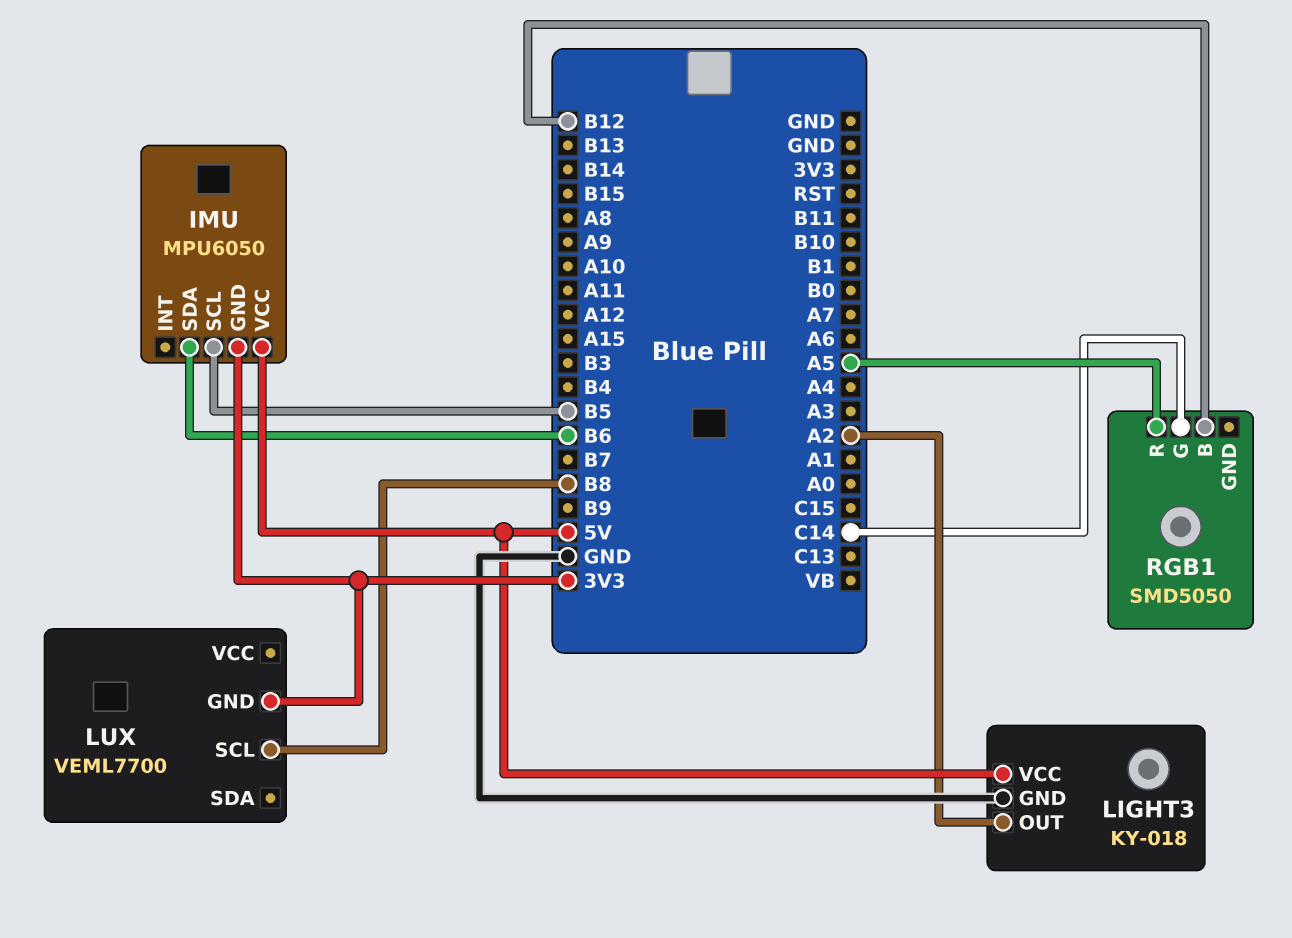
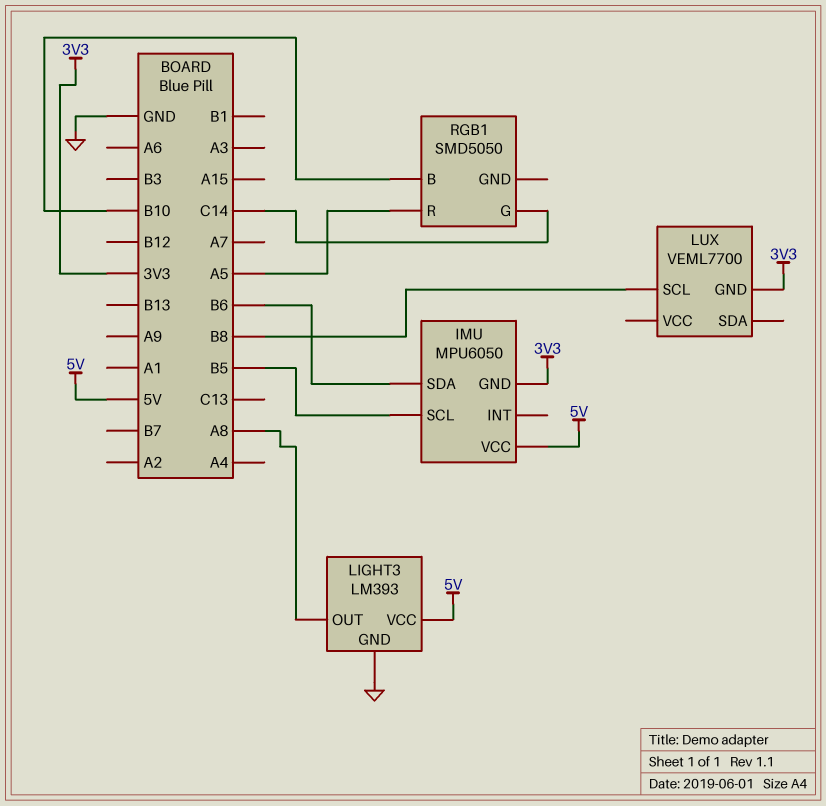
LIGHT3: KY-018 -> LM393
LIGHT3 pin OUT: A2 -> A8
RGB1 pin B: B12 -> B10

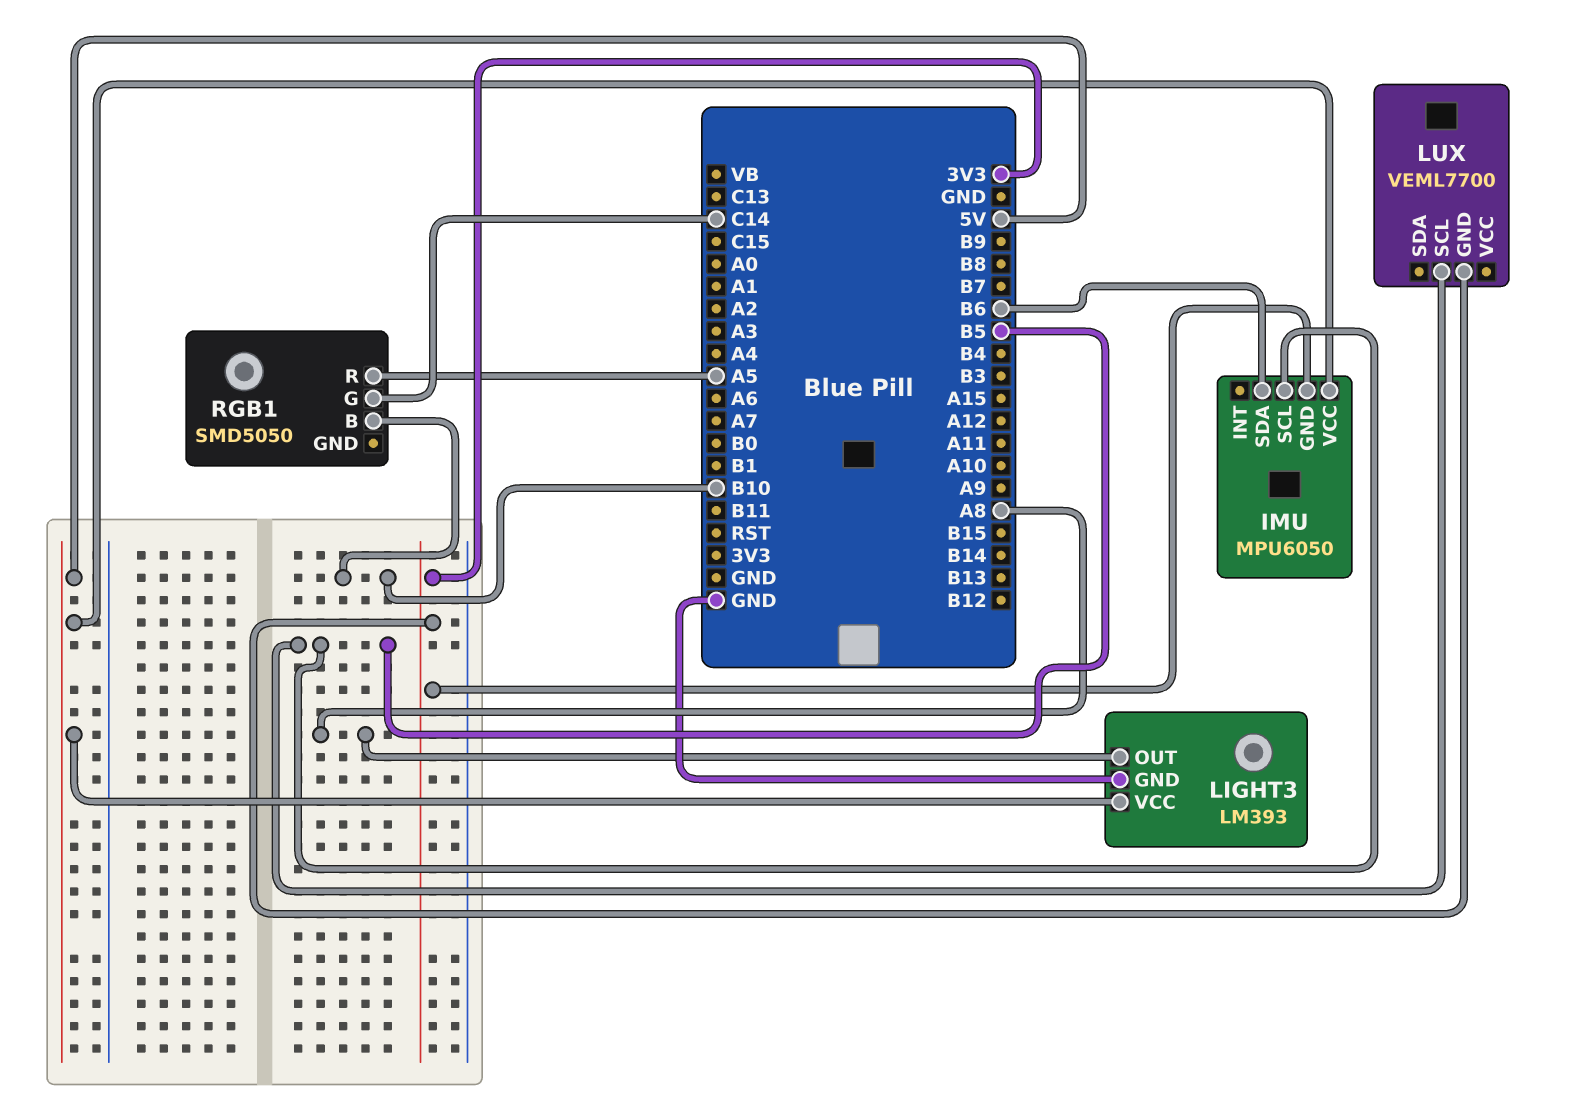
LUX pin SCL: B8 -> B5

